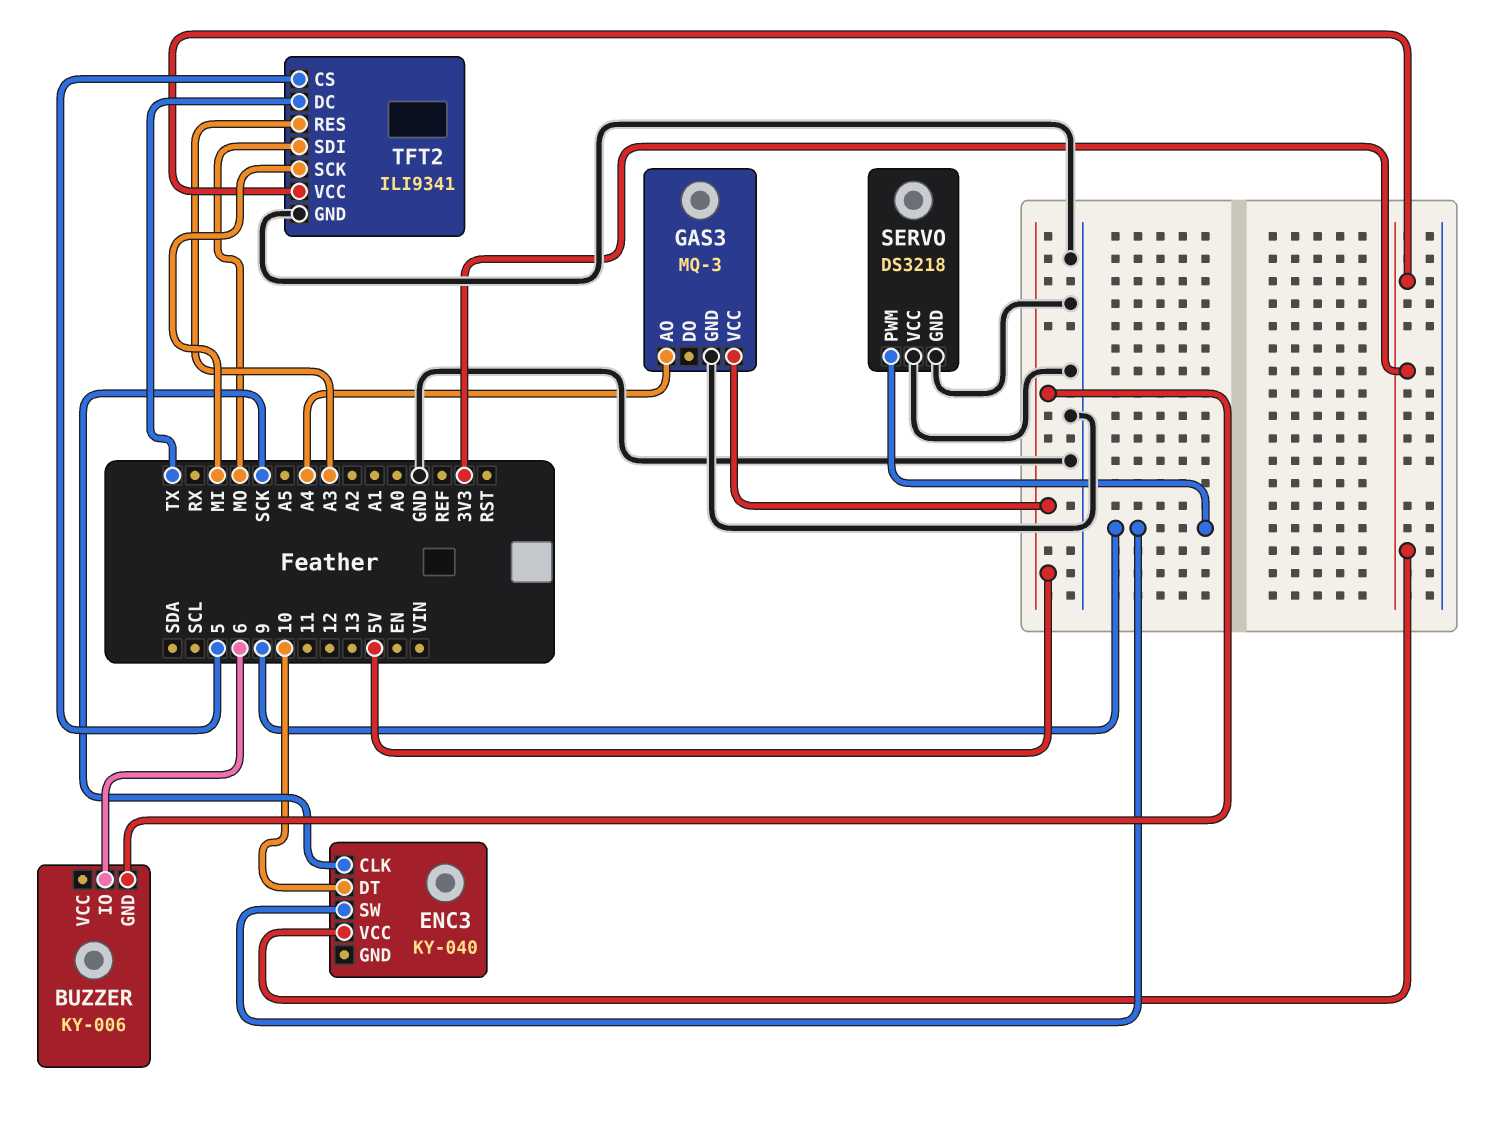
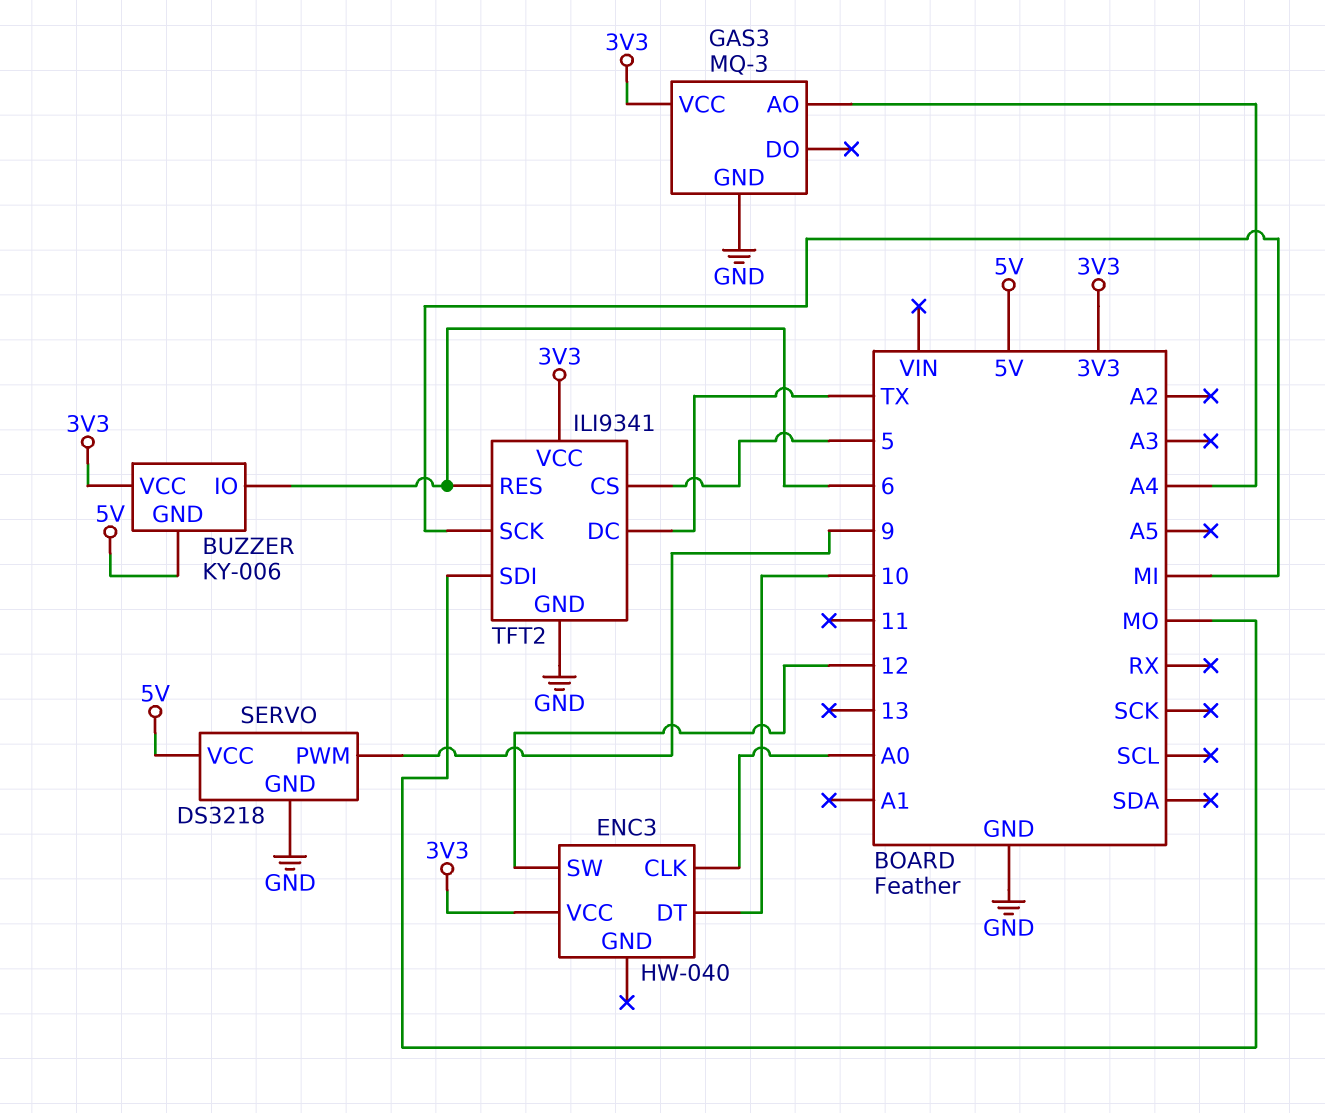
BUZZER pin VCC: none -> 3V3
ENC3: KY-040 -> HW-040
ENC3 pin CLK: SCK -> A0
ENC3 pin SW: 9 -> 12
GAS3 pin VCC: 5V -> 3V3
SERVO pin VCC: GND -> 5V
TFT2 pin RES: A3 -> 6

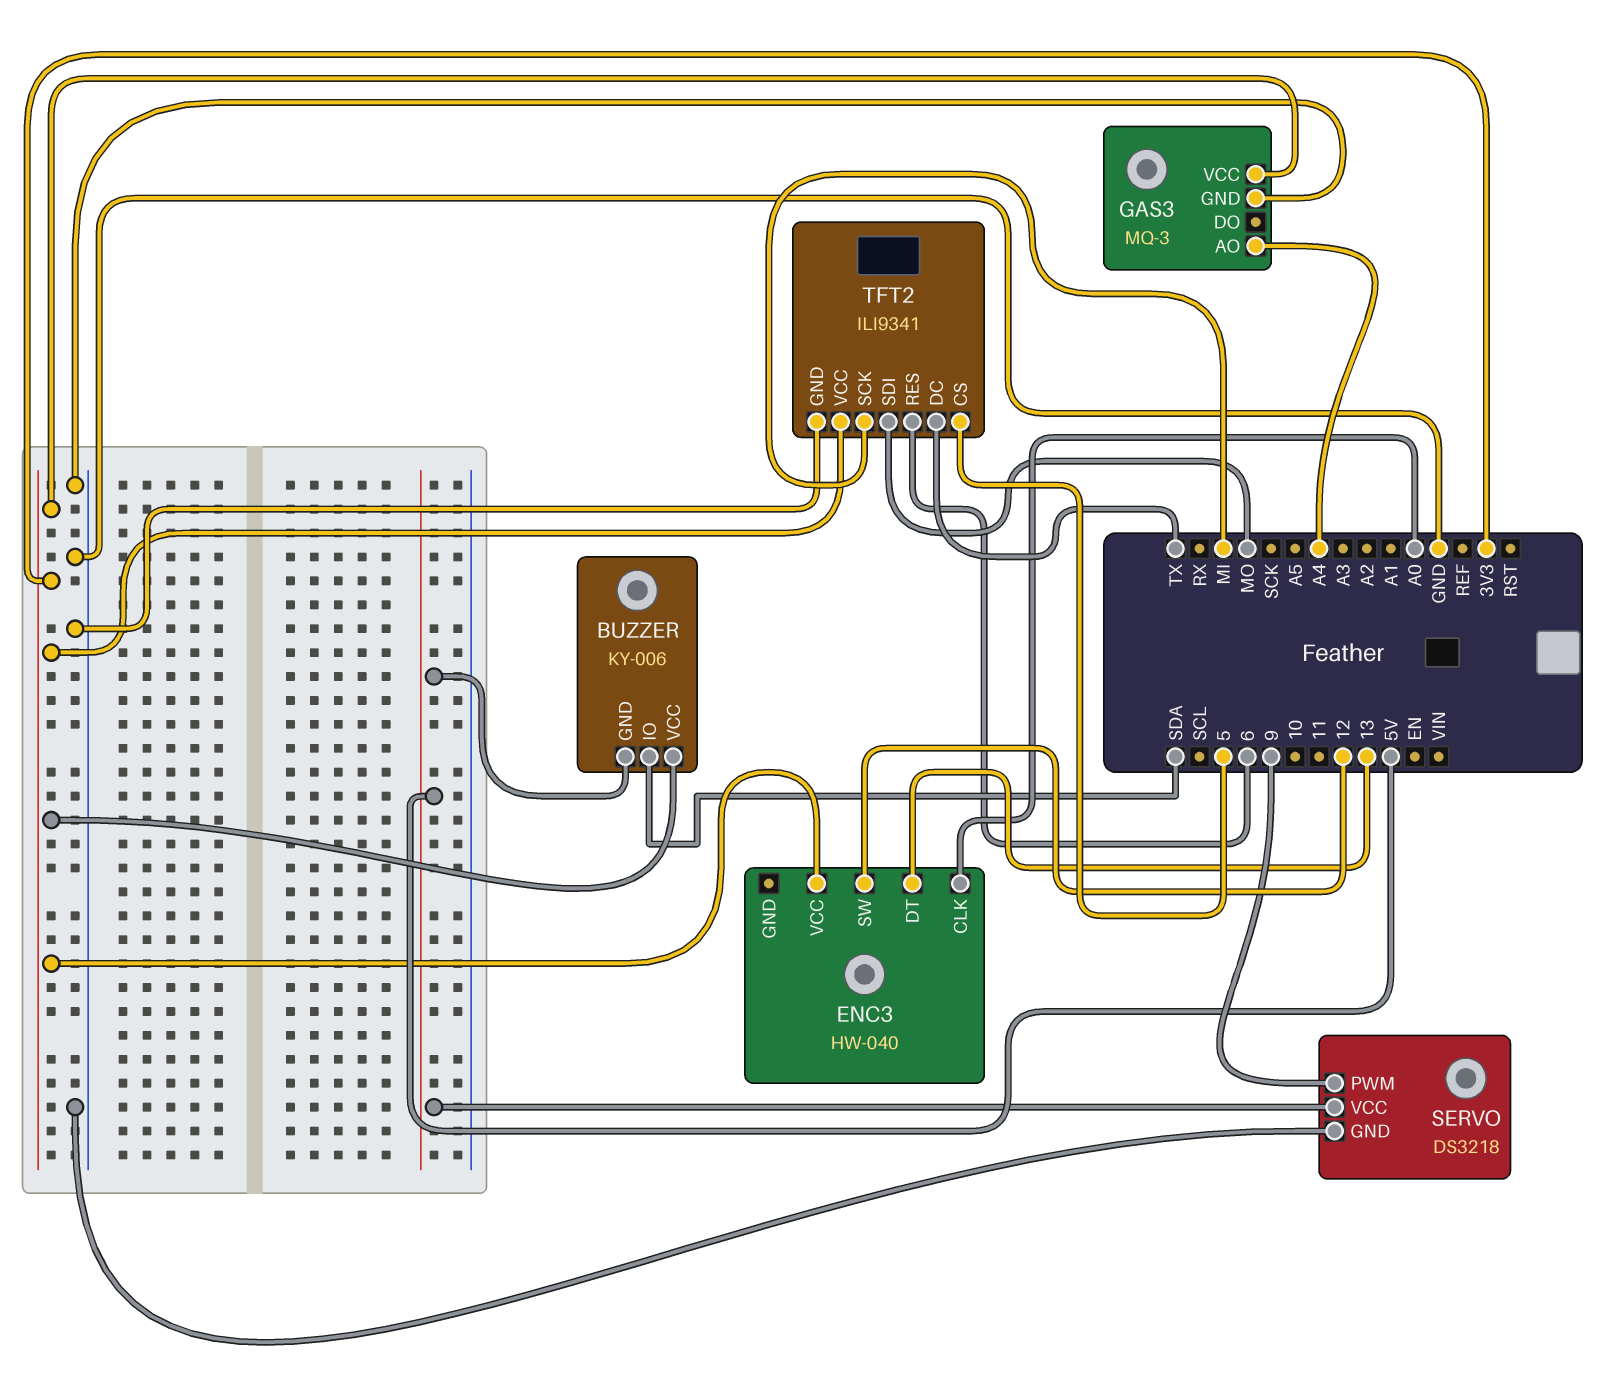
BUZZER pin IO: 6 -> SDA
ENC3 pin DT: 10 -> 13

